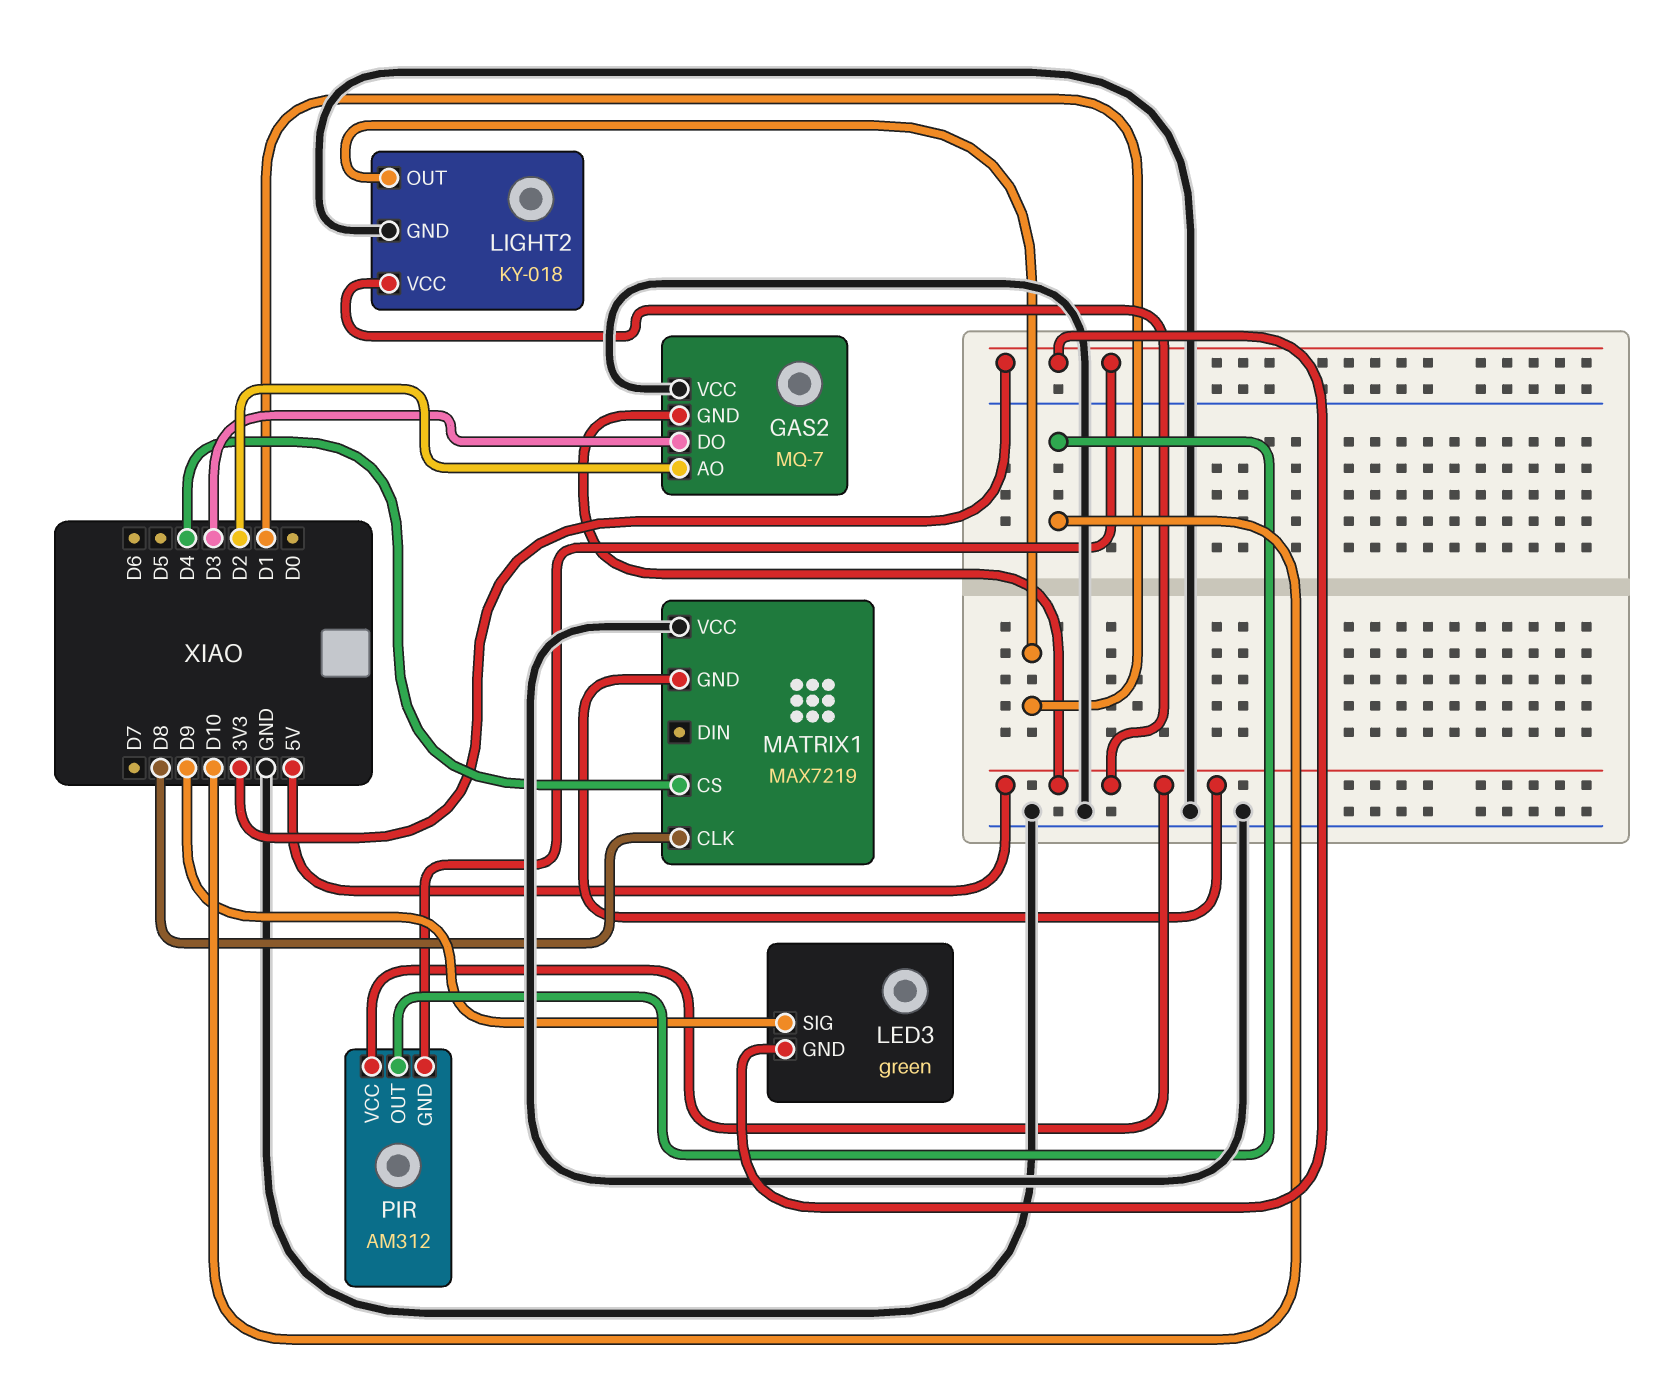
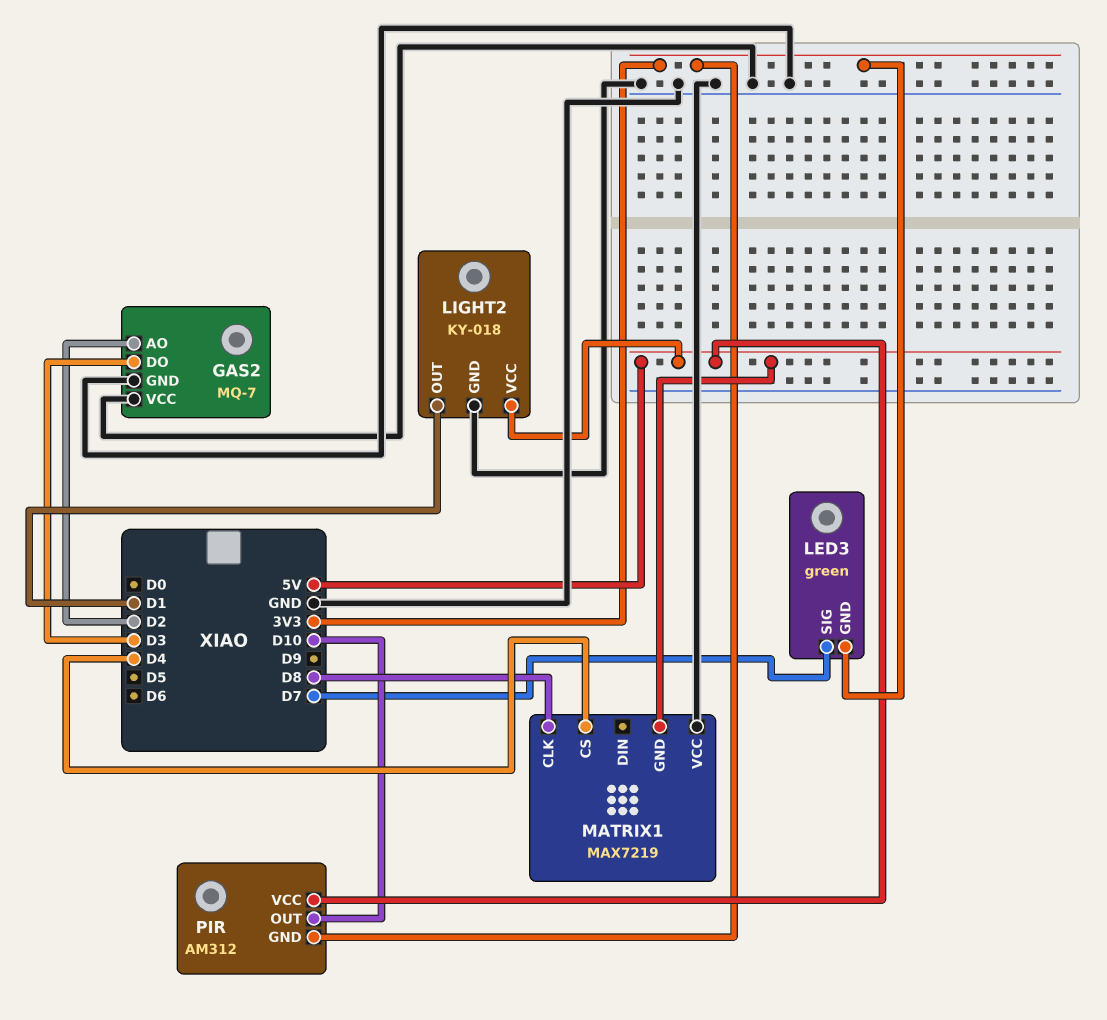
GAS2 pin GND: 5V -> GND
LED3 pin SIG: D9 -> D7

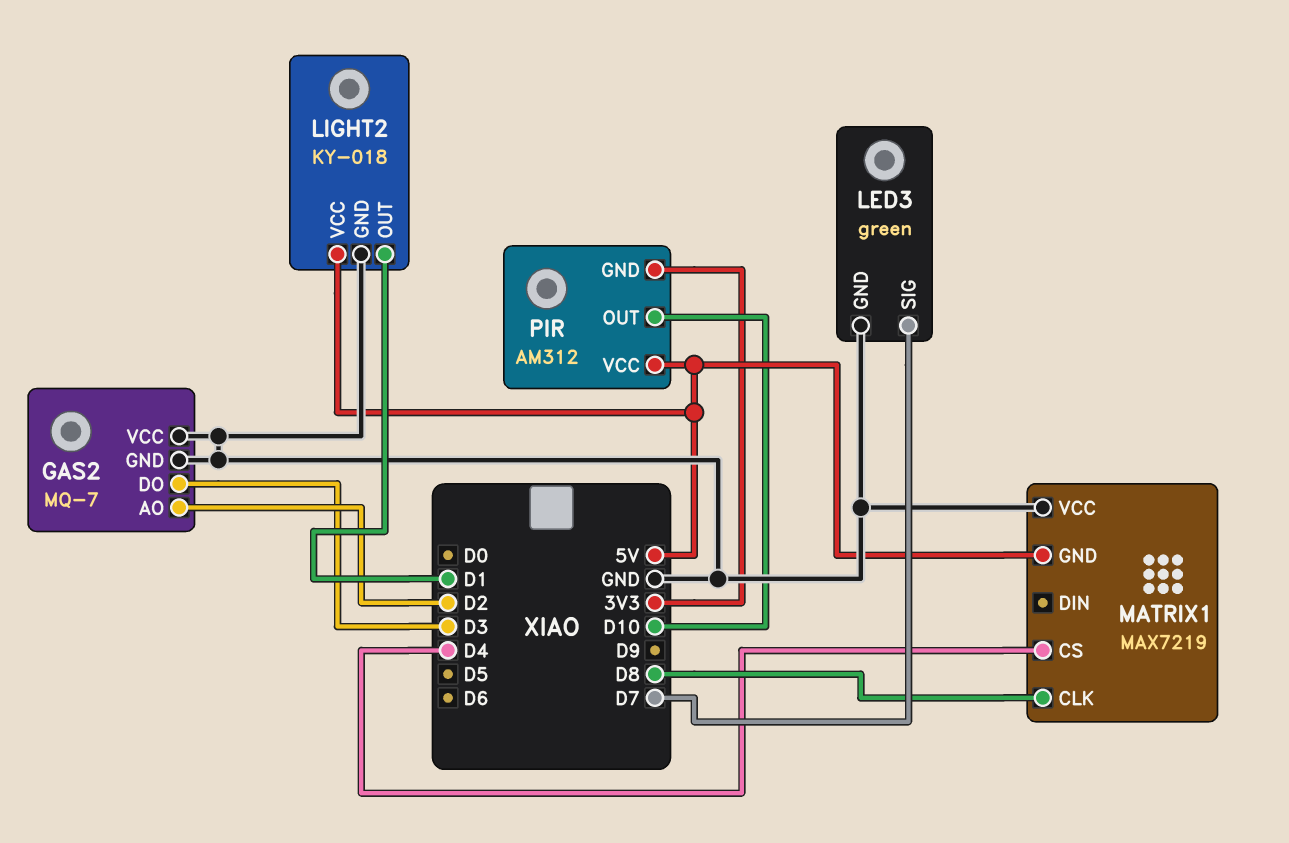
LED3 pin GND: 3V3 -> GND

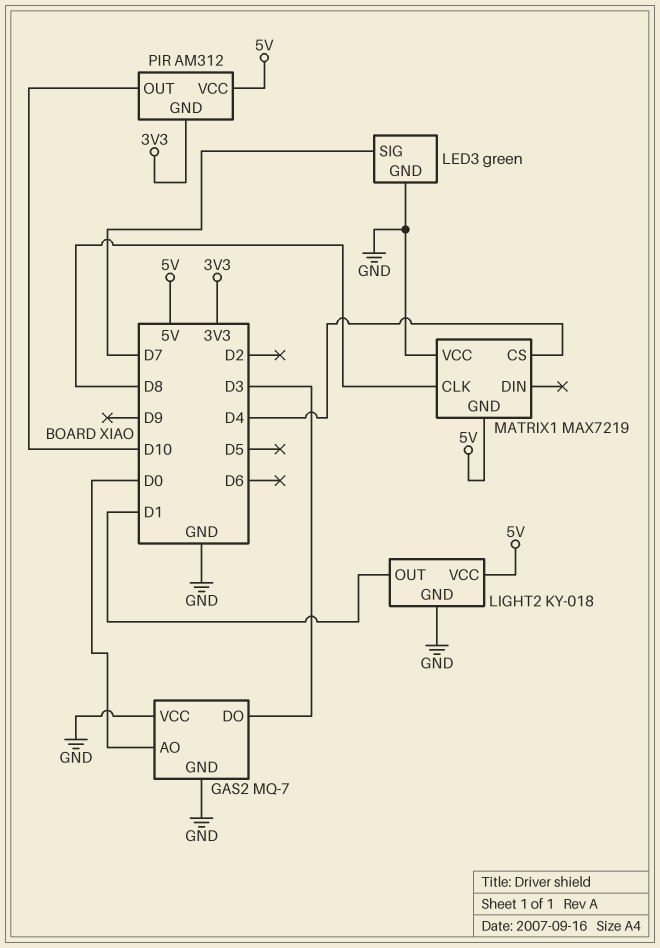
GAS2 pin AO: D2 -> D0

